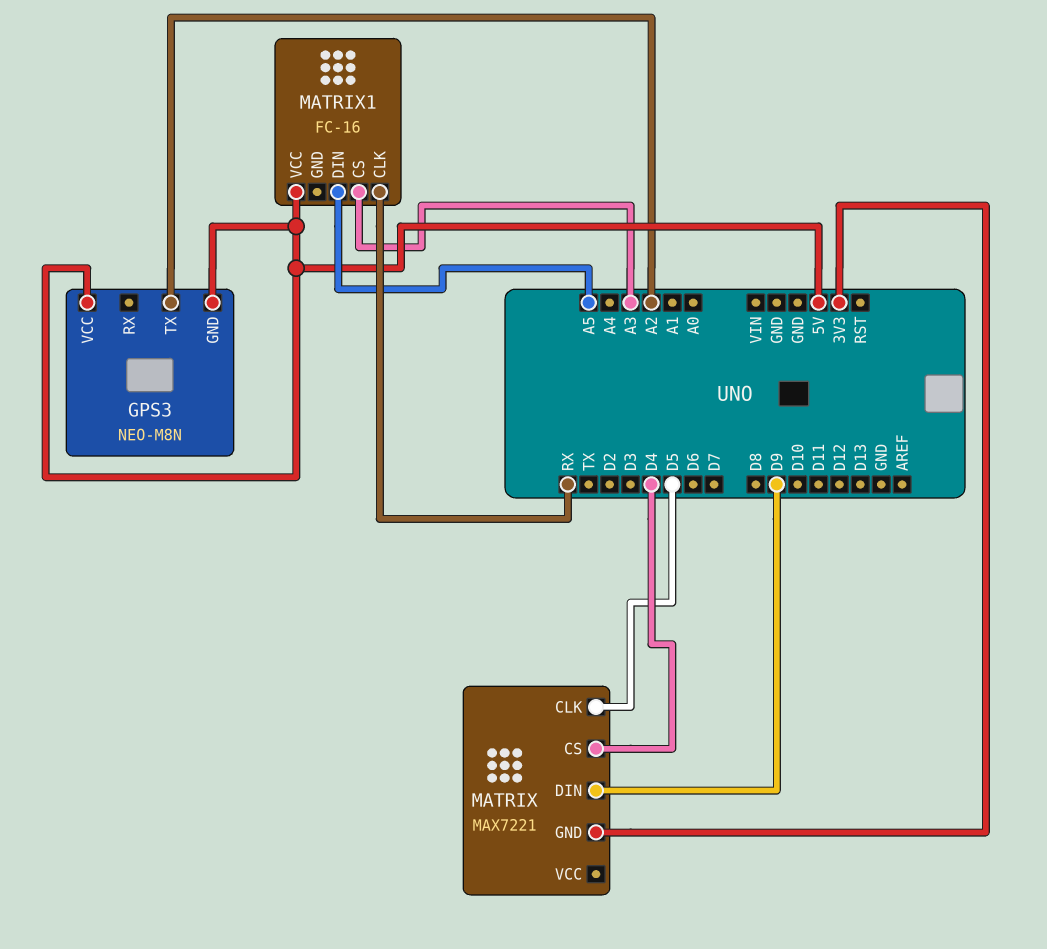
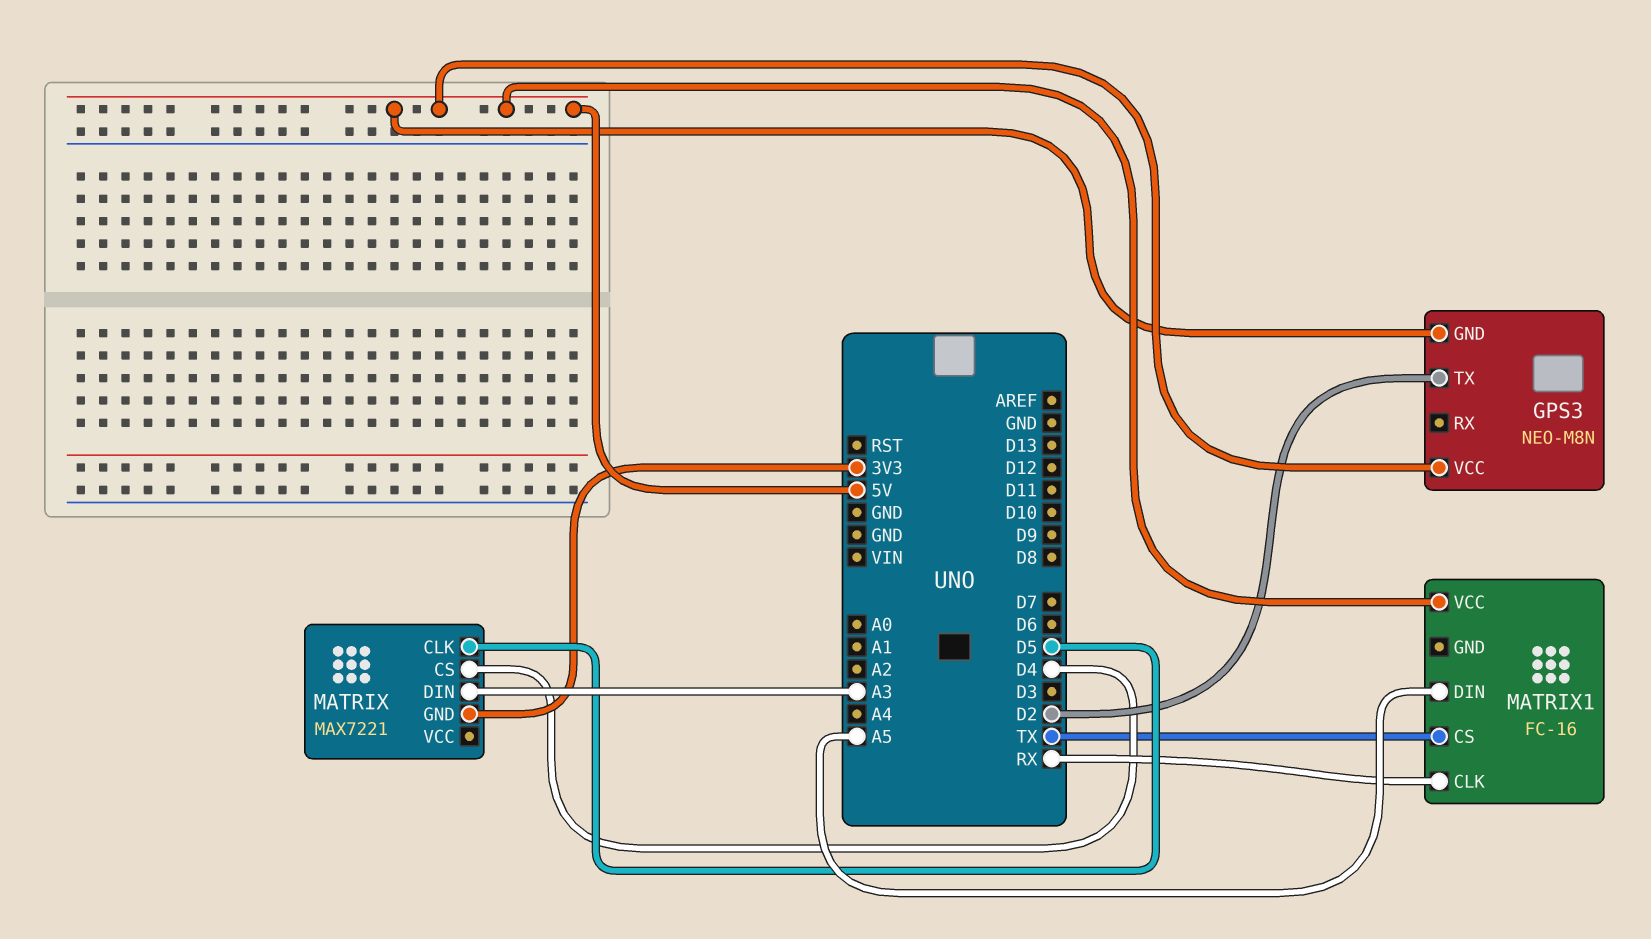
GPS3 pin TX: A2 -> D2
MATRIX pin DIN: D9 -> A3
MATRIX1 pin CS: A3 -> TX

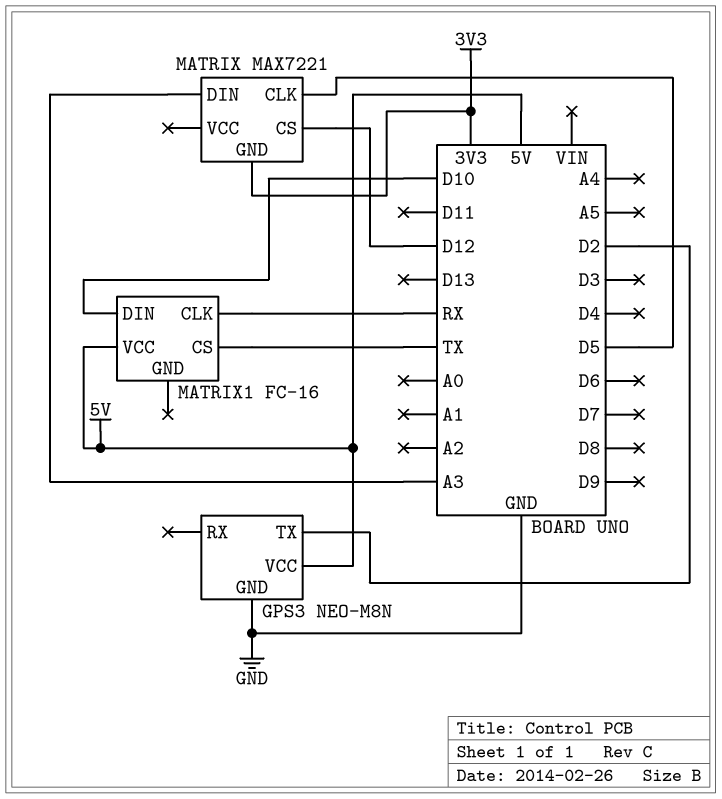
GPS3 pin GND: 5V -> GND
MATRIX pin CS: D4 -> D12
MATRIX1 pin DIN: A5 -> D10

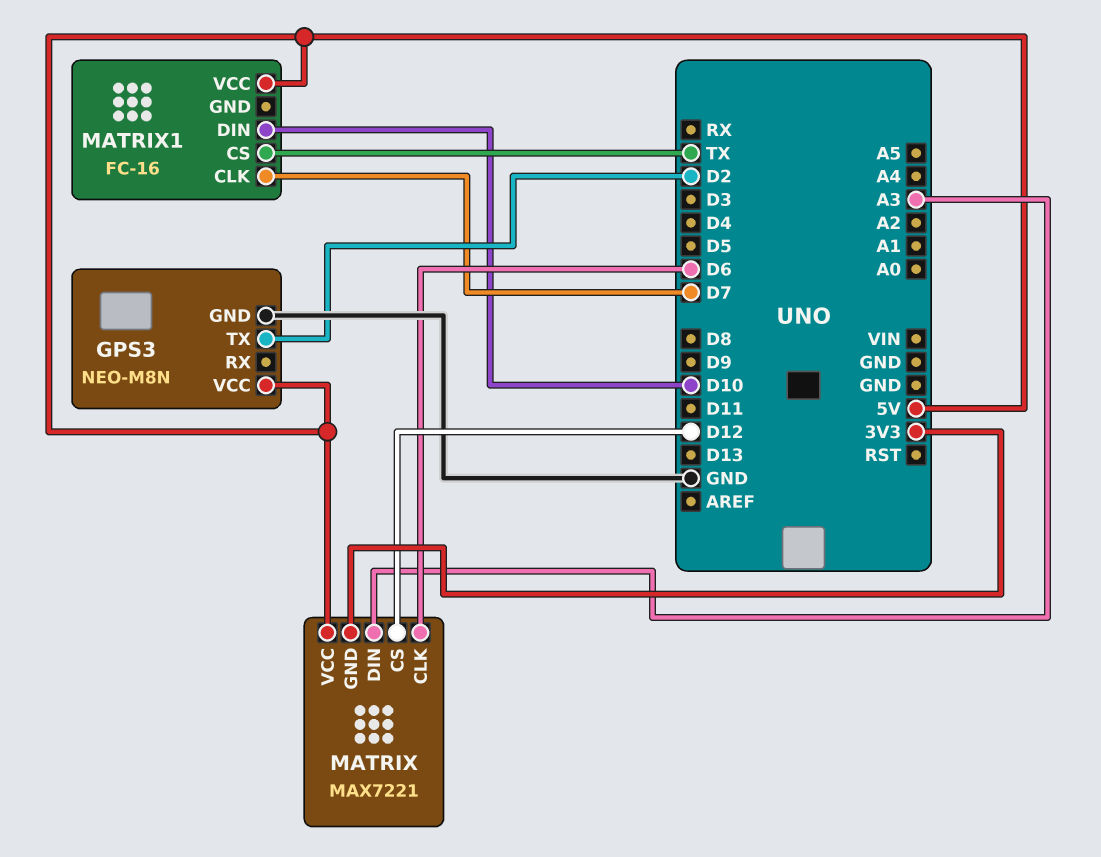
MATRIX pin CLK: D5 -> D6
MATRIX pin VCC: none -> 5V
MATRIX1 pin CLK: RX -> D7

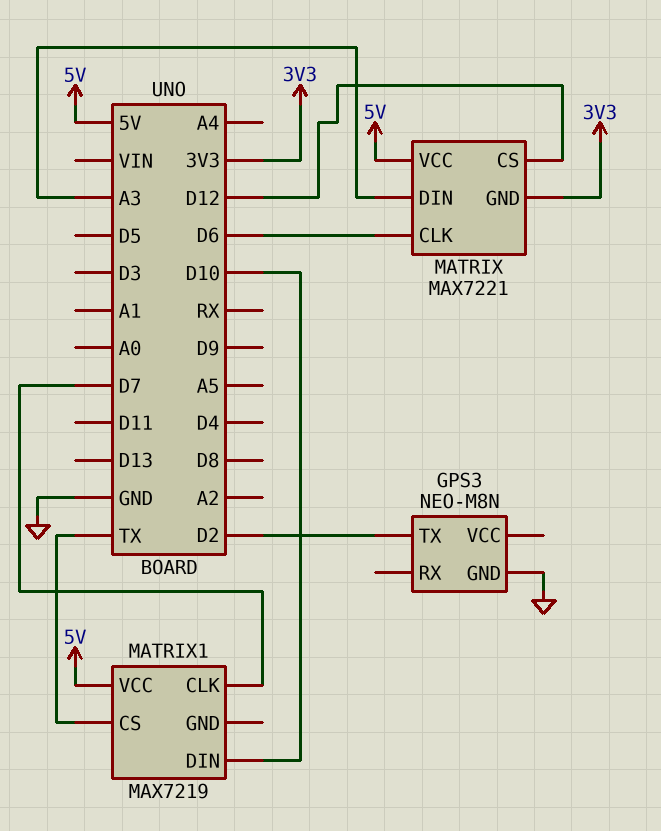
GPS3 pin VCC: 5V -> none
MATRIX1: FC-16 -> MAX7219

